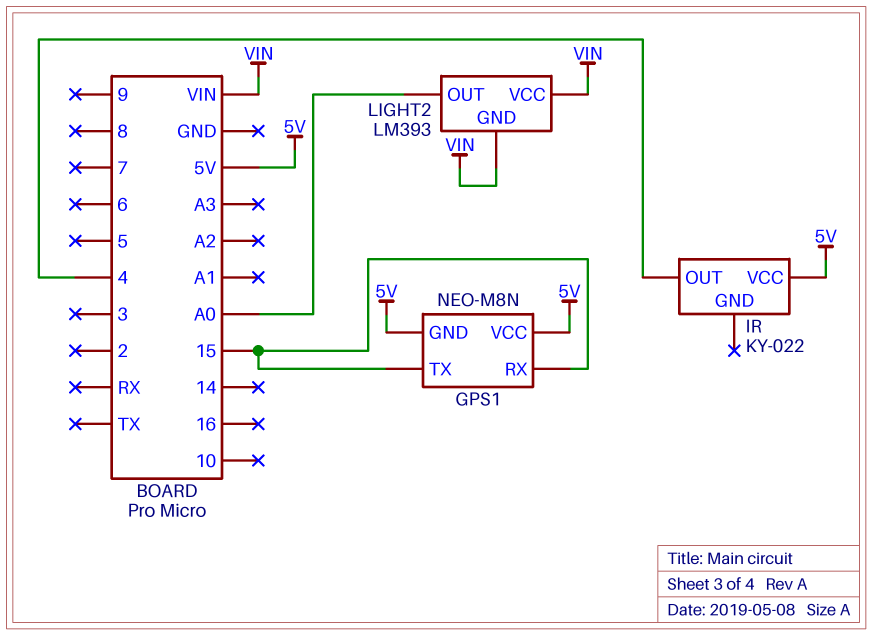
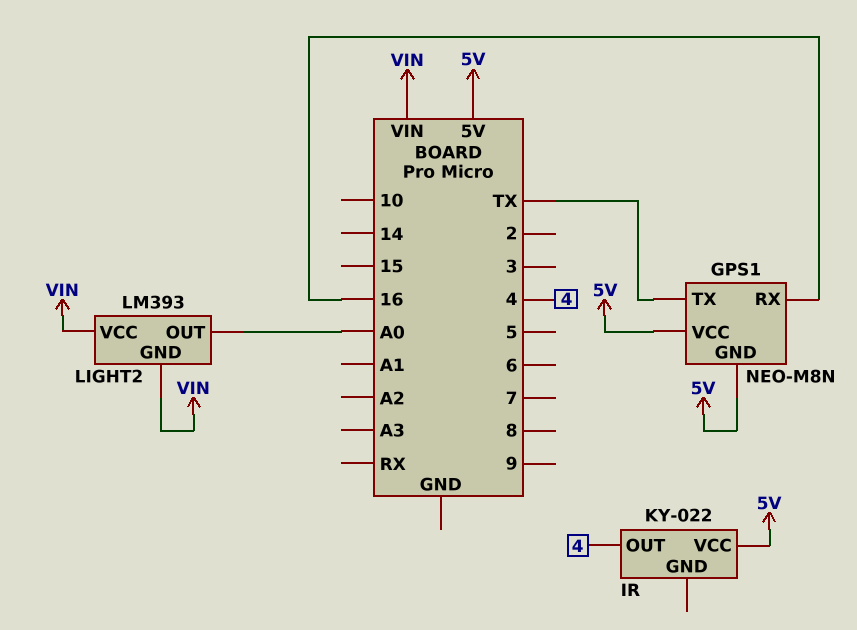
GPS1 pin RX: 15 -> 16
GPS1 pin TX: 15 -> TX

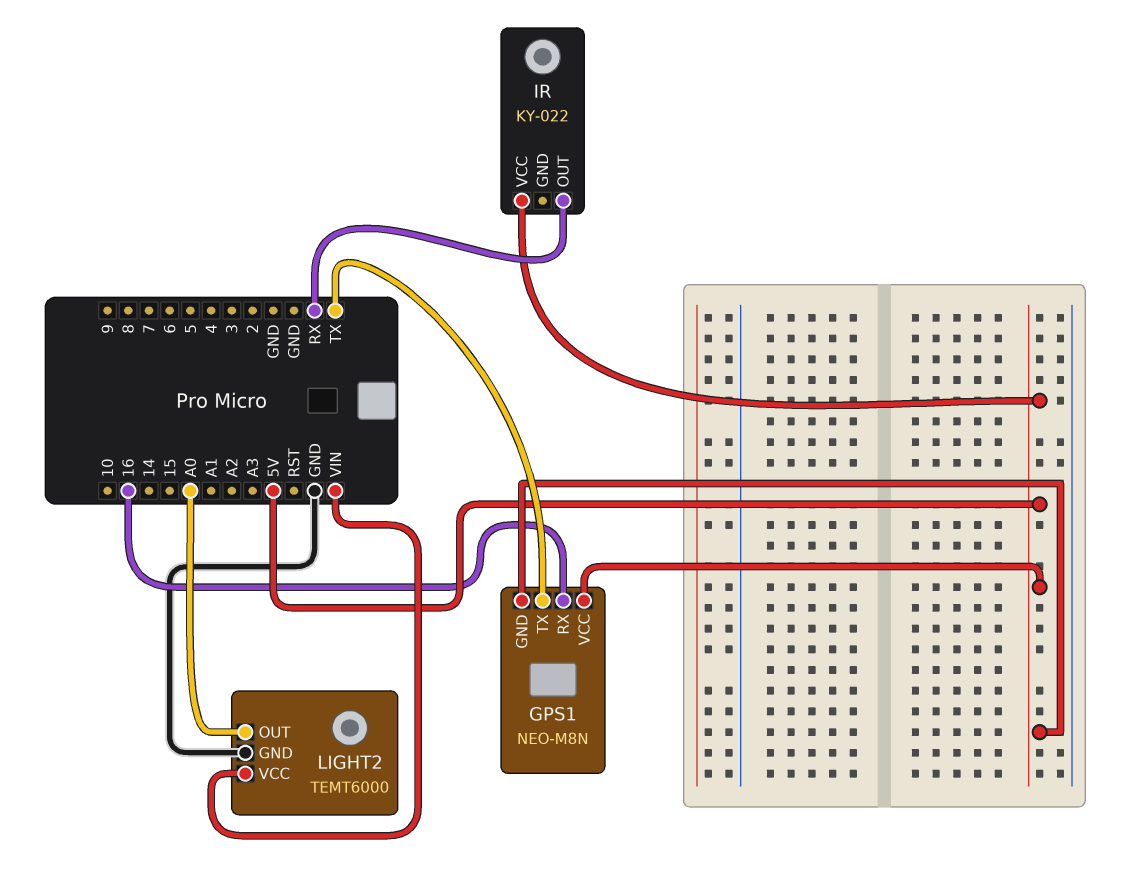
IR pin OUT: 4 -> RX
LIGHT2: LM393 -> TEMT6000
LIGHT2 pin GND: VIN -> GND

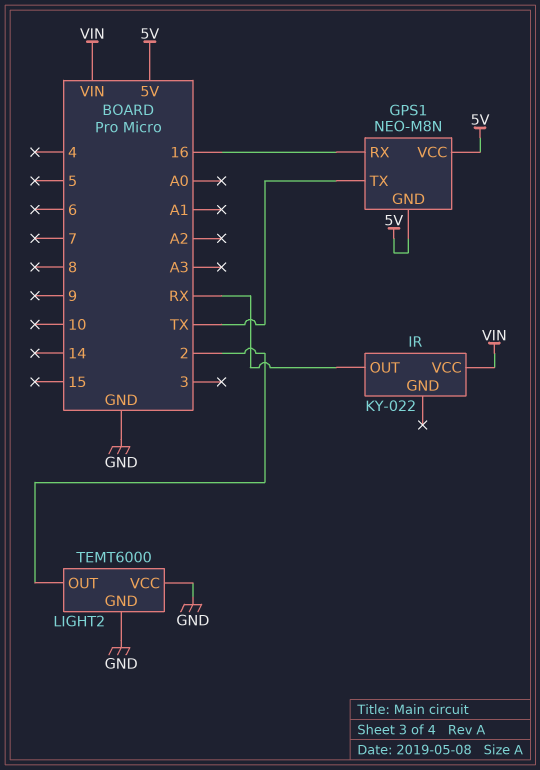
IR pin VCC: 5V -> VIN
LIGHT2 pin OUT: A0 -> 2
LIGHT2 pin VCC: VIN -> GND

